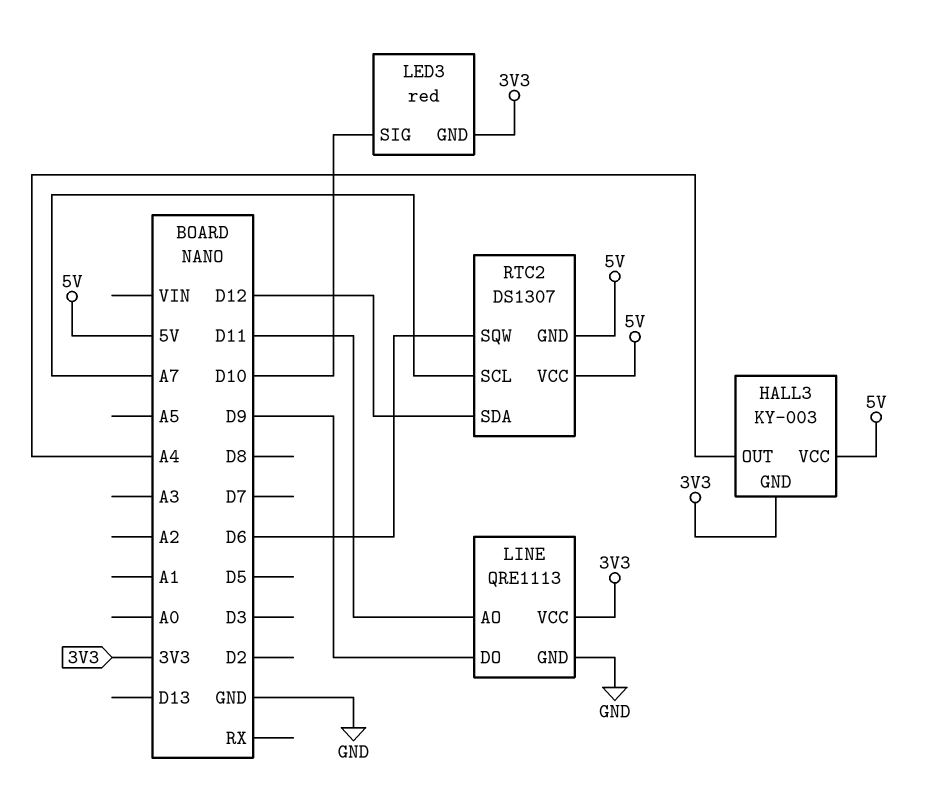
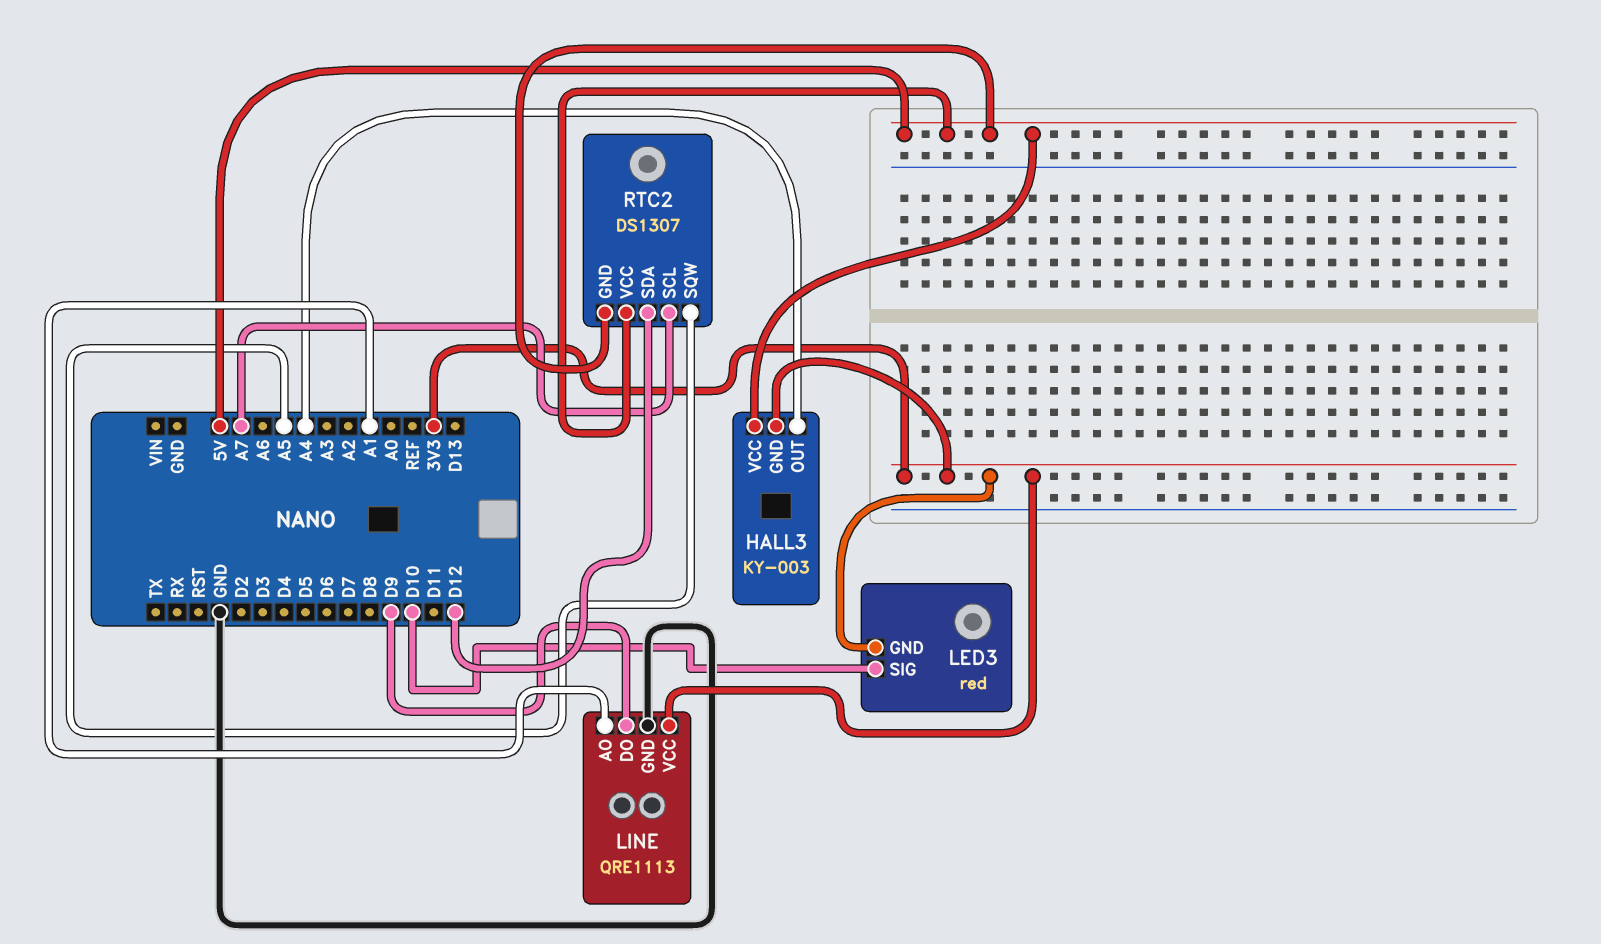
LINE pin AO: D11 -> A1
RTC2 pin SQW: D6 -> A5

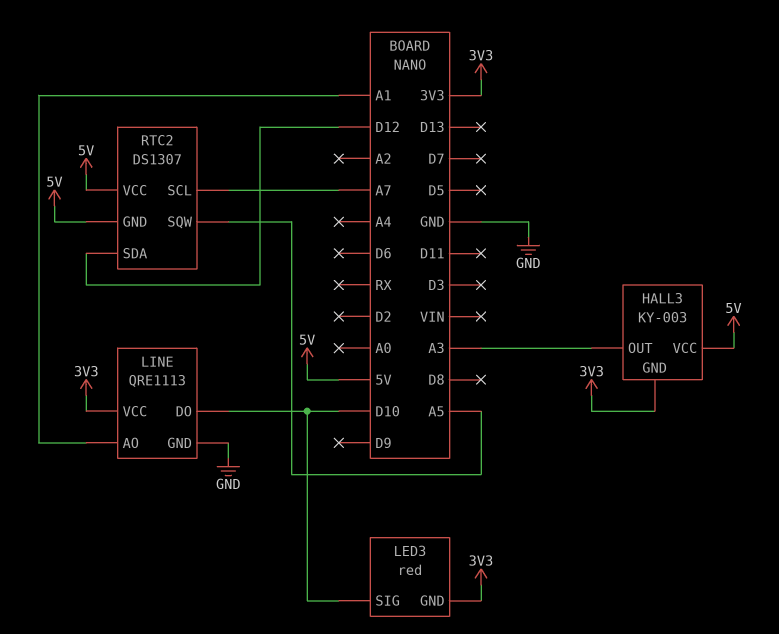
HALL3 pin OUT: A4 -> A3
LINE pin DO: D9 -> D10

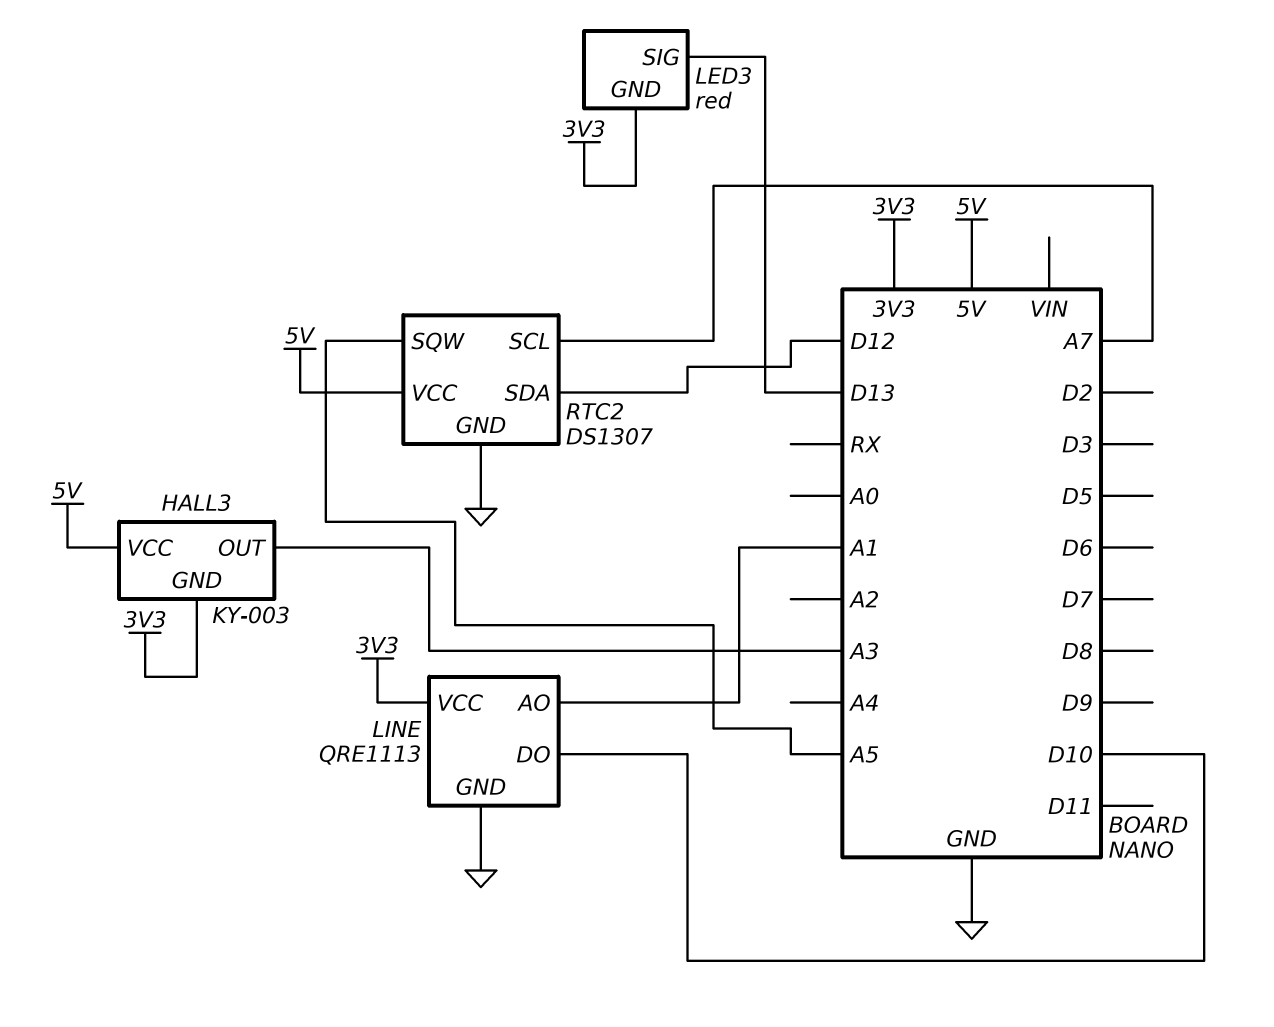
LED3 pin SIG: D10 -> D13
RTC2 pin GND: 5V -> GND

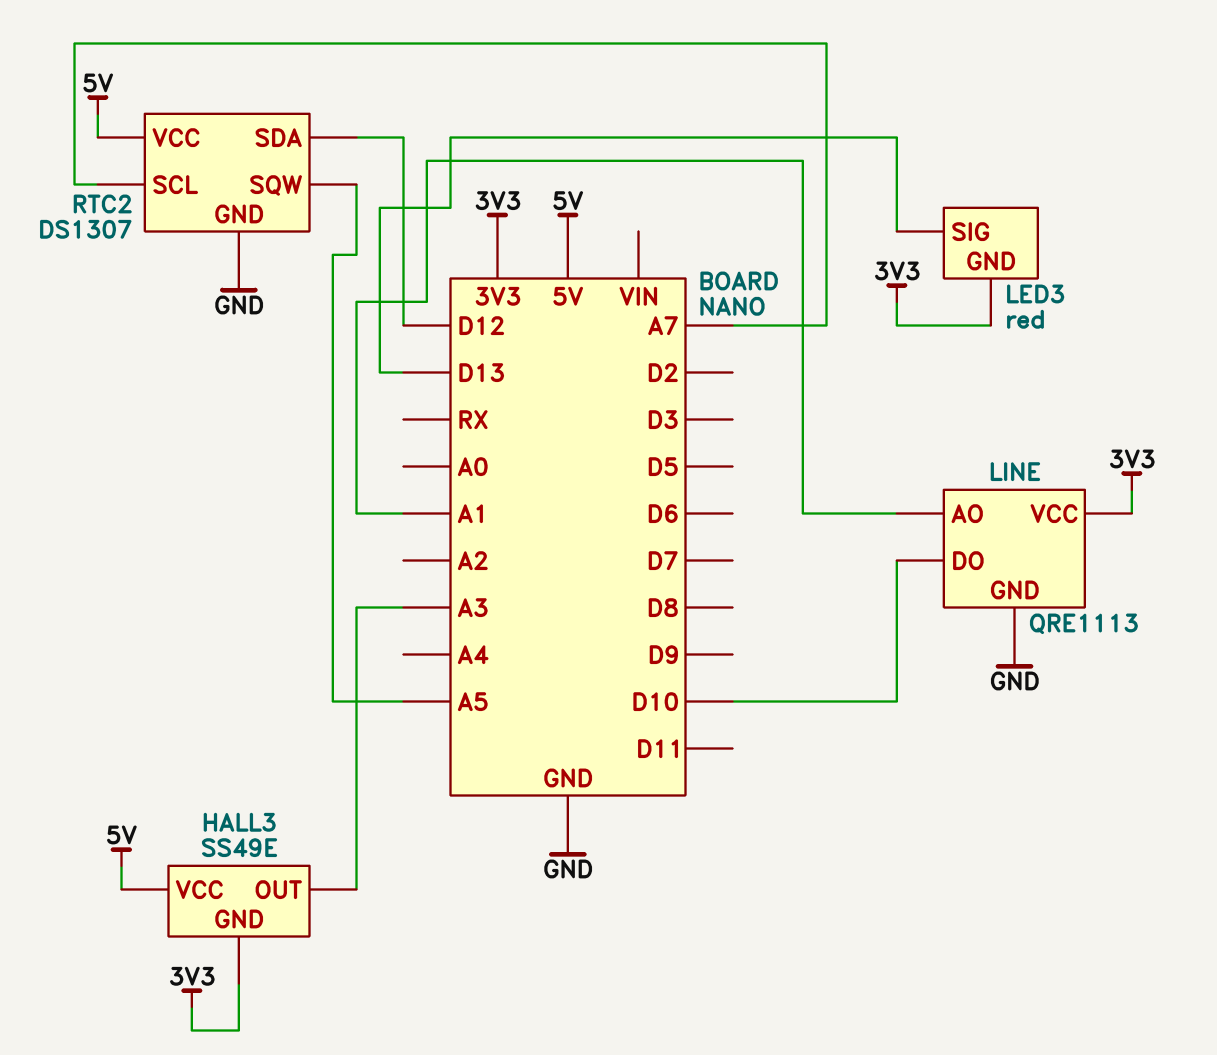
HALL3: KY-003 -> SS49E

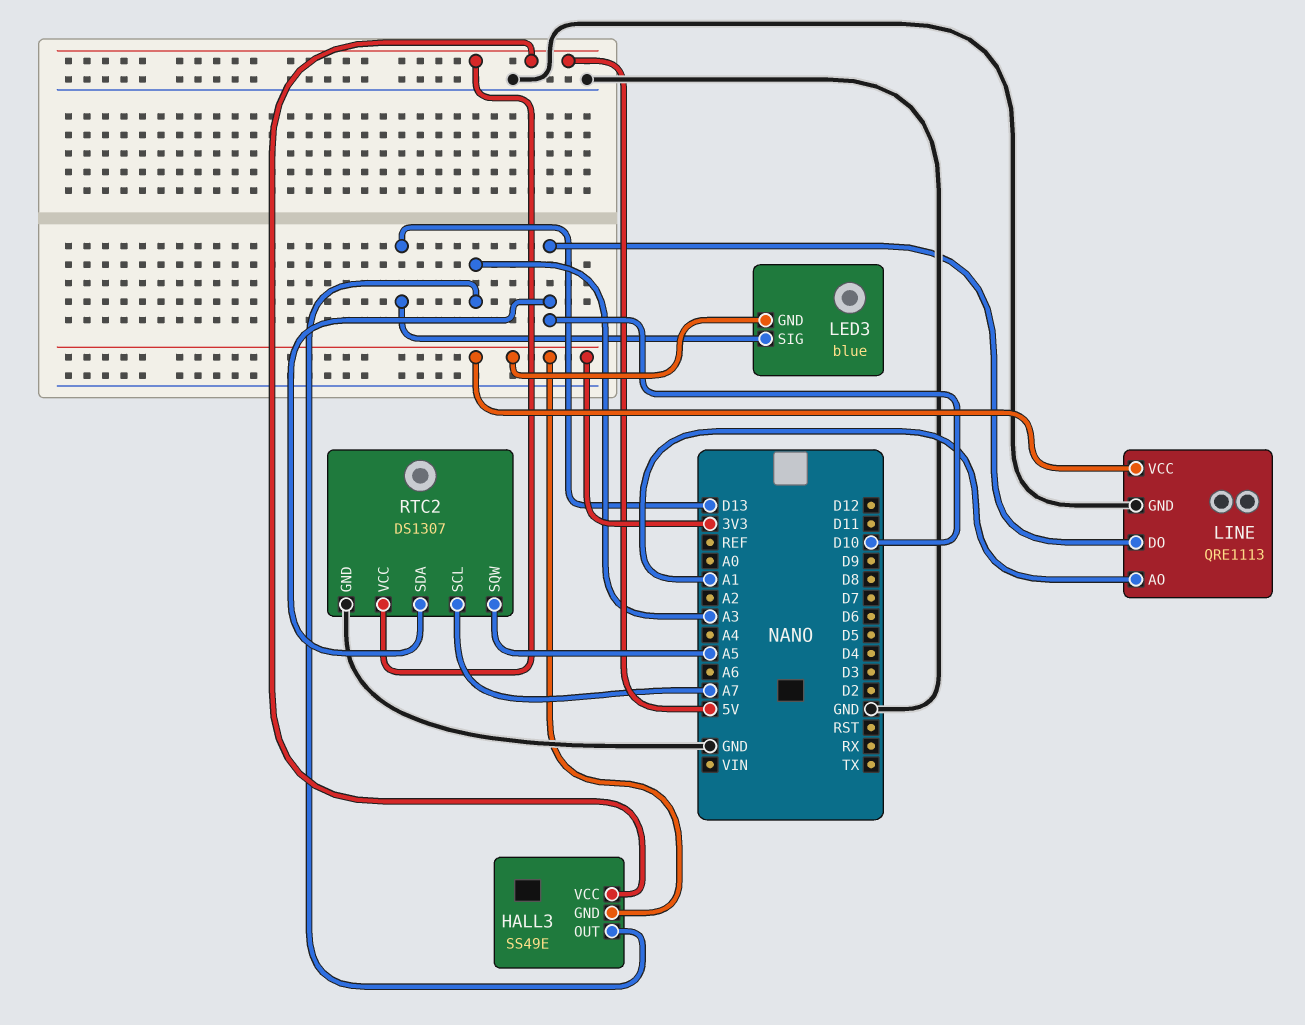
LED3: red -> blue
RTC2 pin SDA: D12 -> D10

